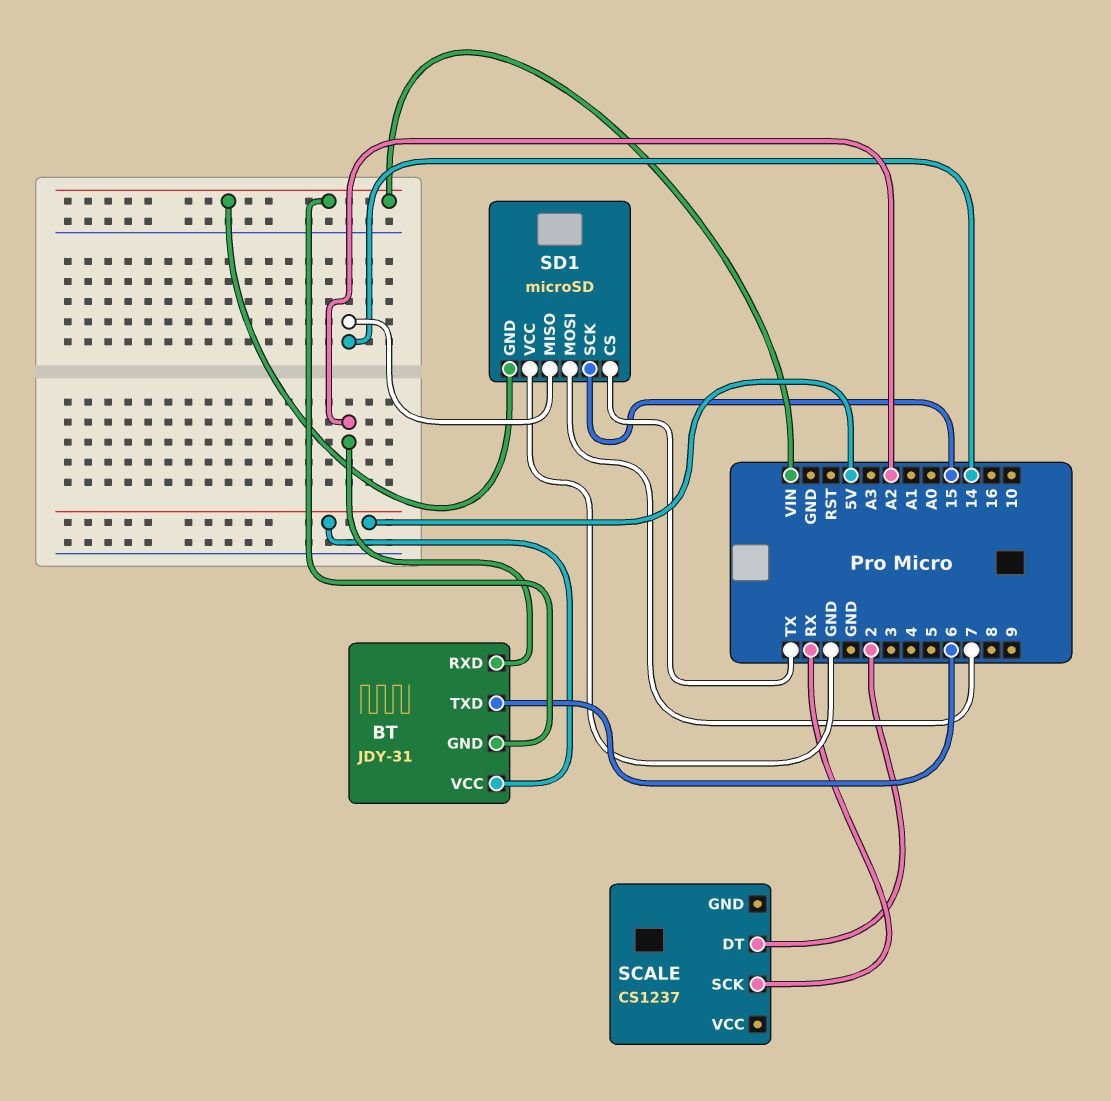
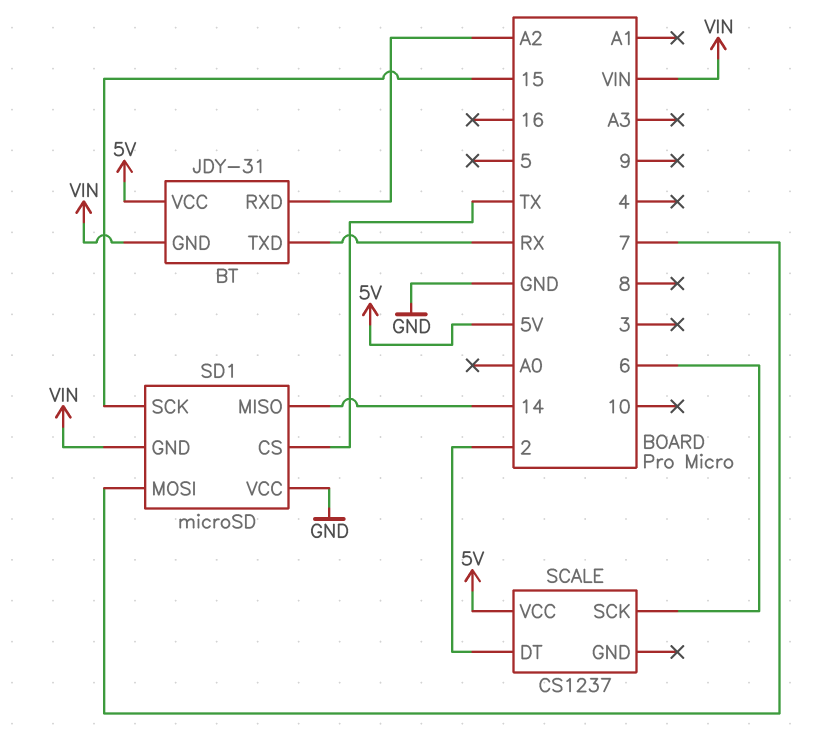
BT pin TXD: 6 -> RX
SCALE pin SCK: RX -> 6
SCALE pin VCC: none -> 5V

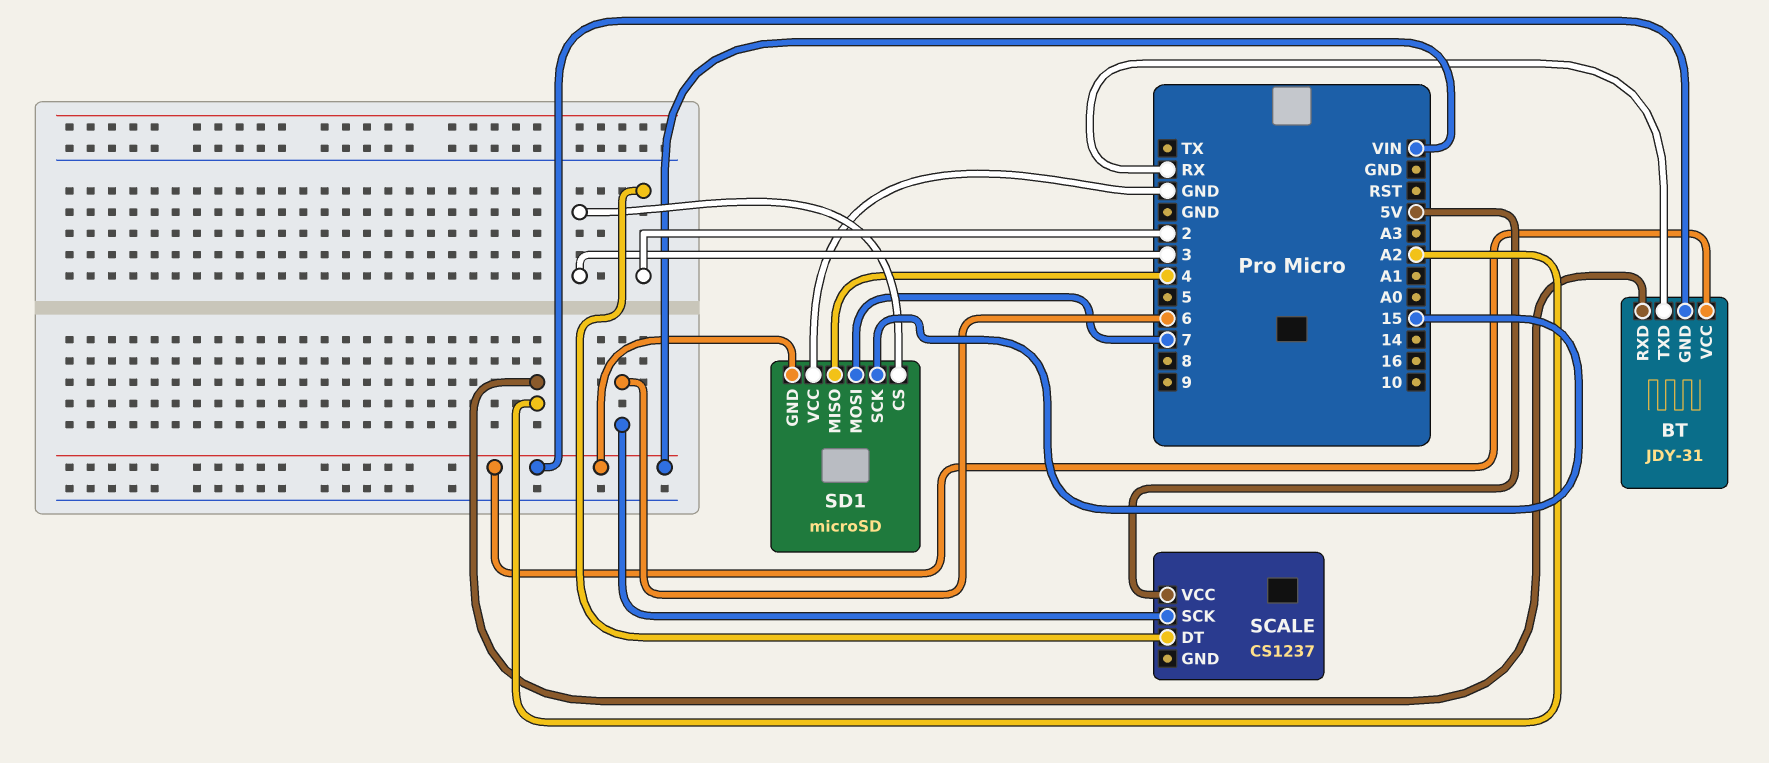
BT pin VCC: 5V -> VIN
SD1 pin CS: TX -> 3
SD1 pin MISO: 14 -> 4

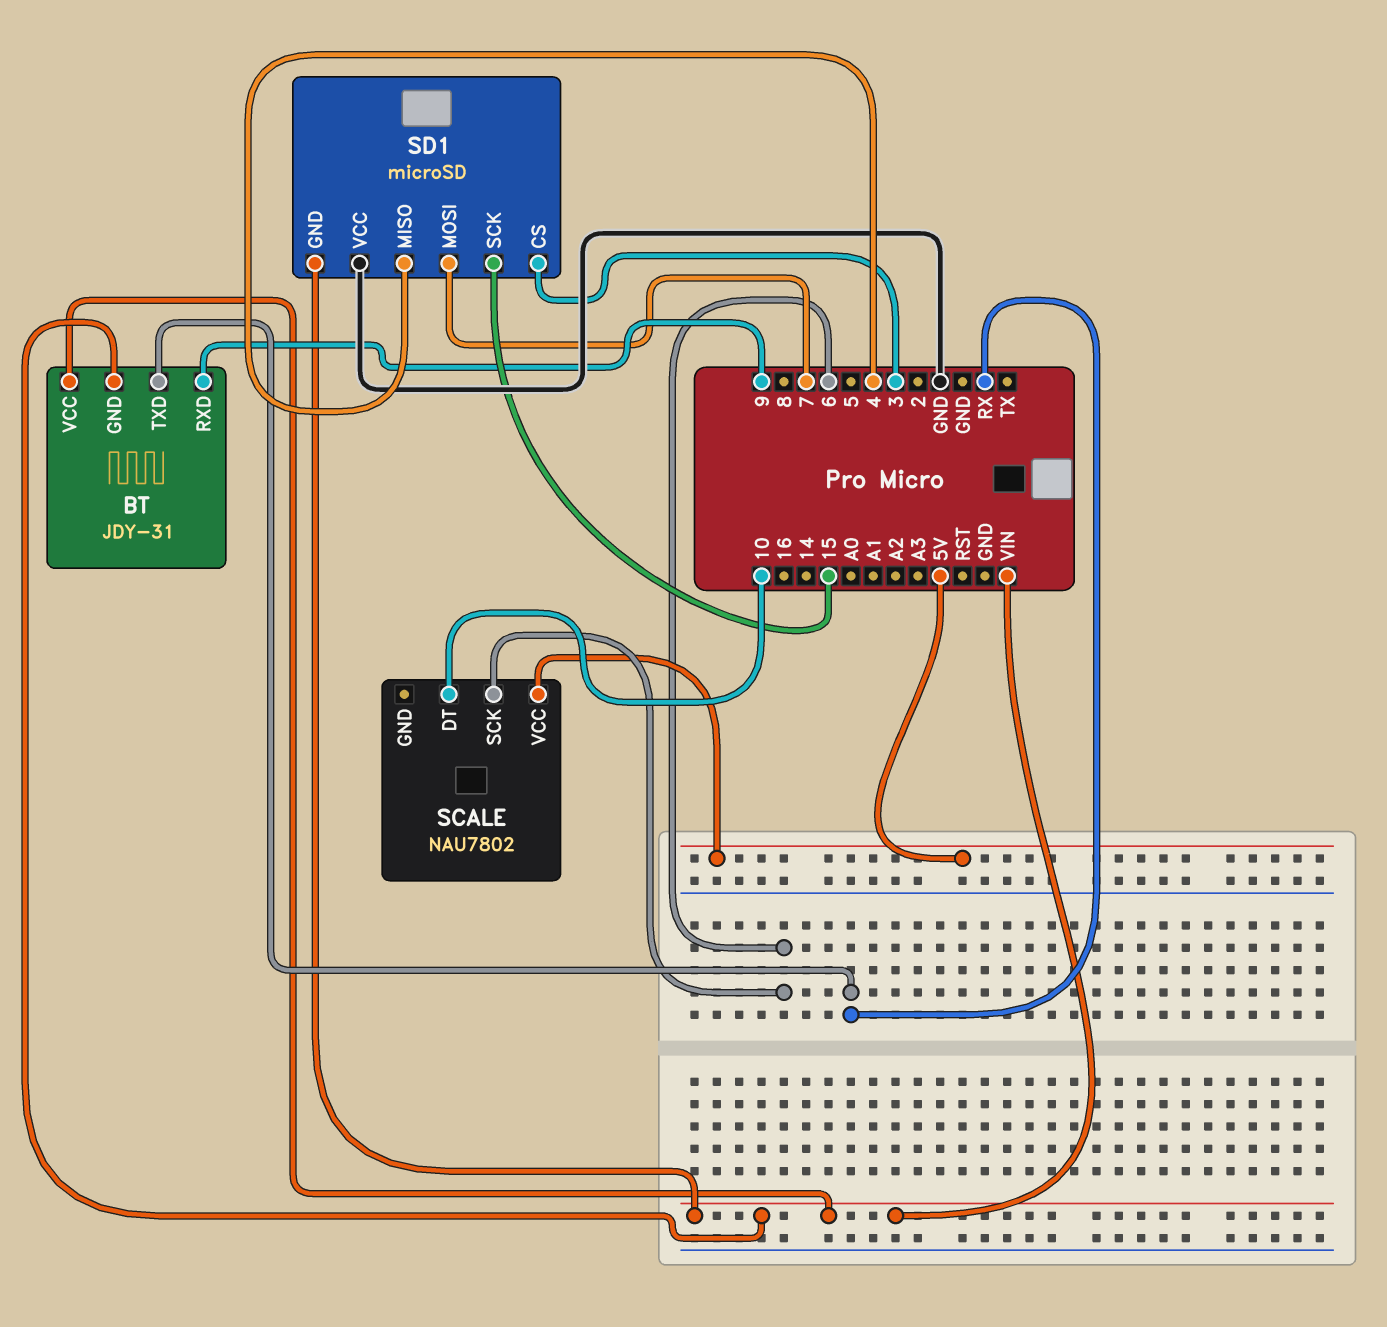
BT pin RXD: A2 -> 9
SCALE: CS1237 -> NAU7802
SCALE pin DT: 2 -> 10

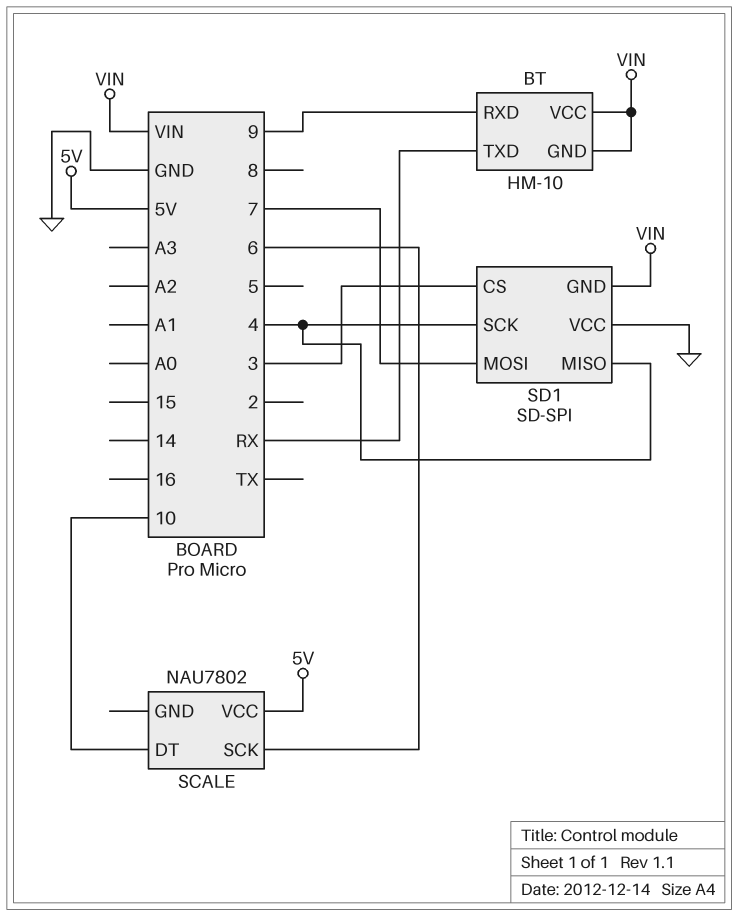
BT: JDY-31 -> HM-10
SD1: microSD -> SD-SPI
SD1 pin SCK: 15 -> 4

